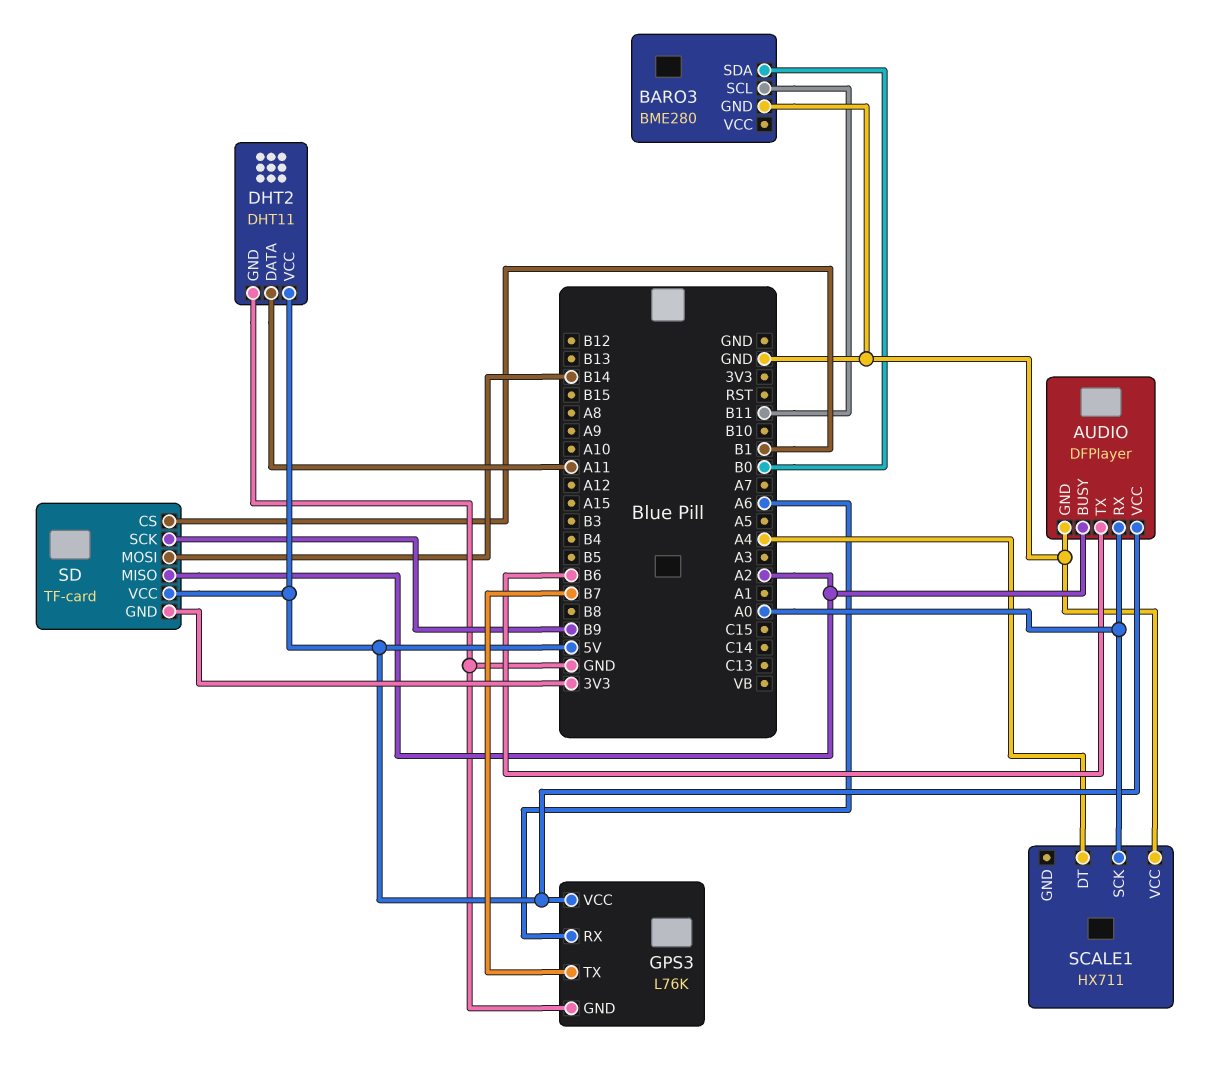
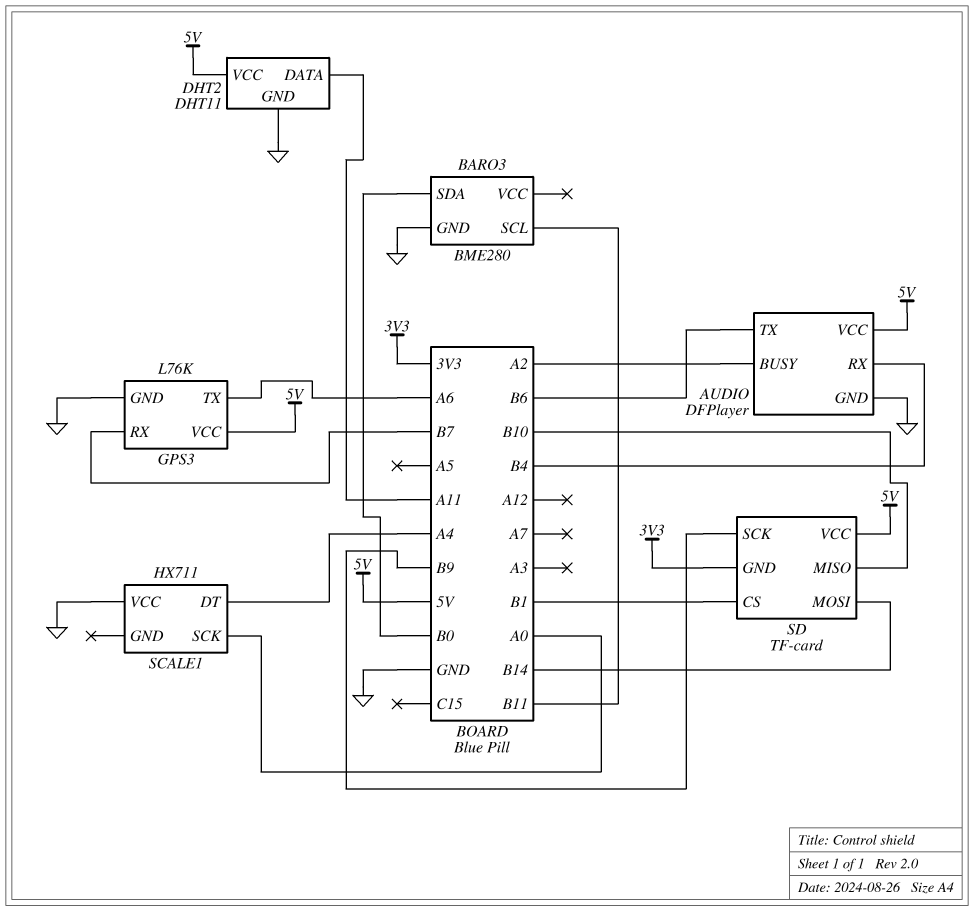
AUDIO pin RX: A0 -> B4
GPS3 pin RX: A6 -> B7
GPS3 pin TX: B7 -> A6
SD pin MISO: A2 -> B10

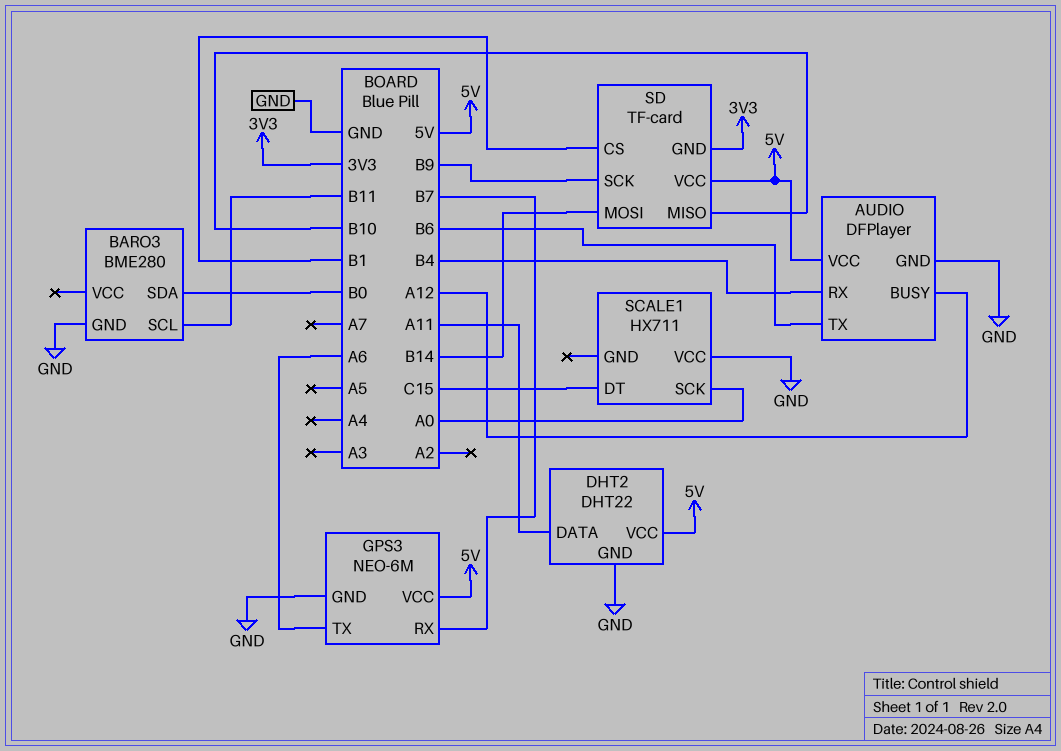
AUDIO pin BUSY: A2 -> A12
DHT2: DHT11 -> DHT22
GPS3: L76K -> NEO-6M
SCALE1 pin DT: A4 -> C15

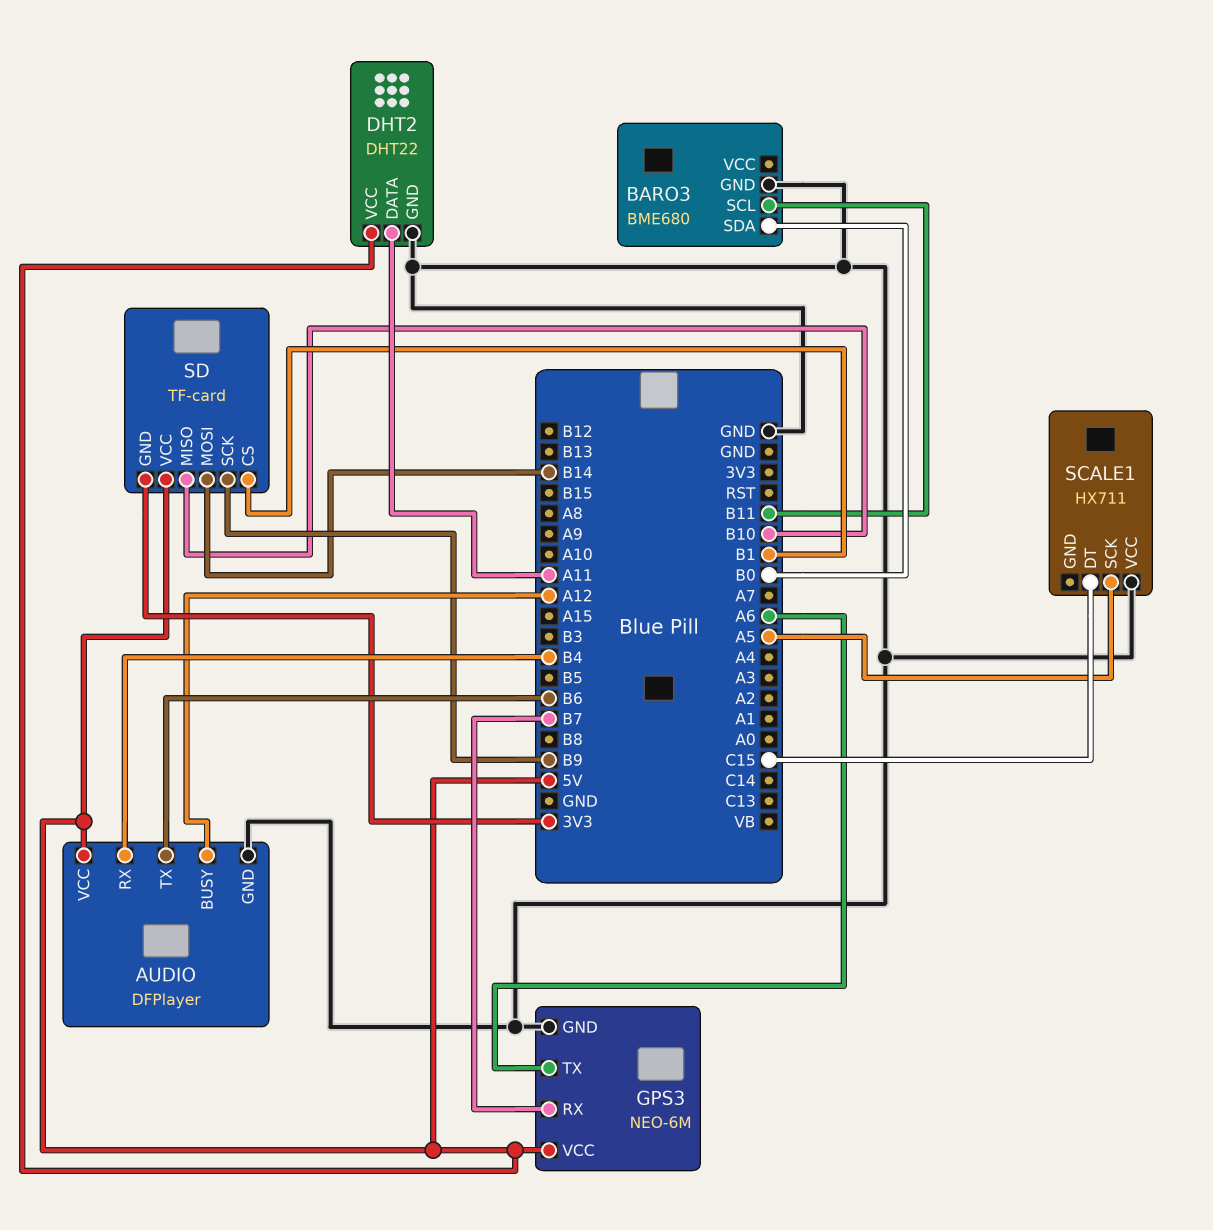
BARO3: BME280 -> BME680
SCALE1 pin SCK: A0 -> A5

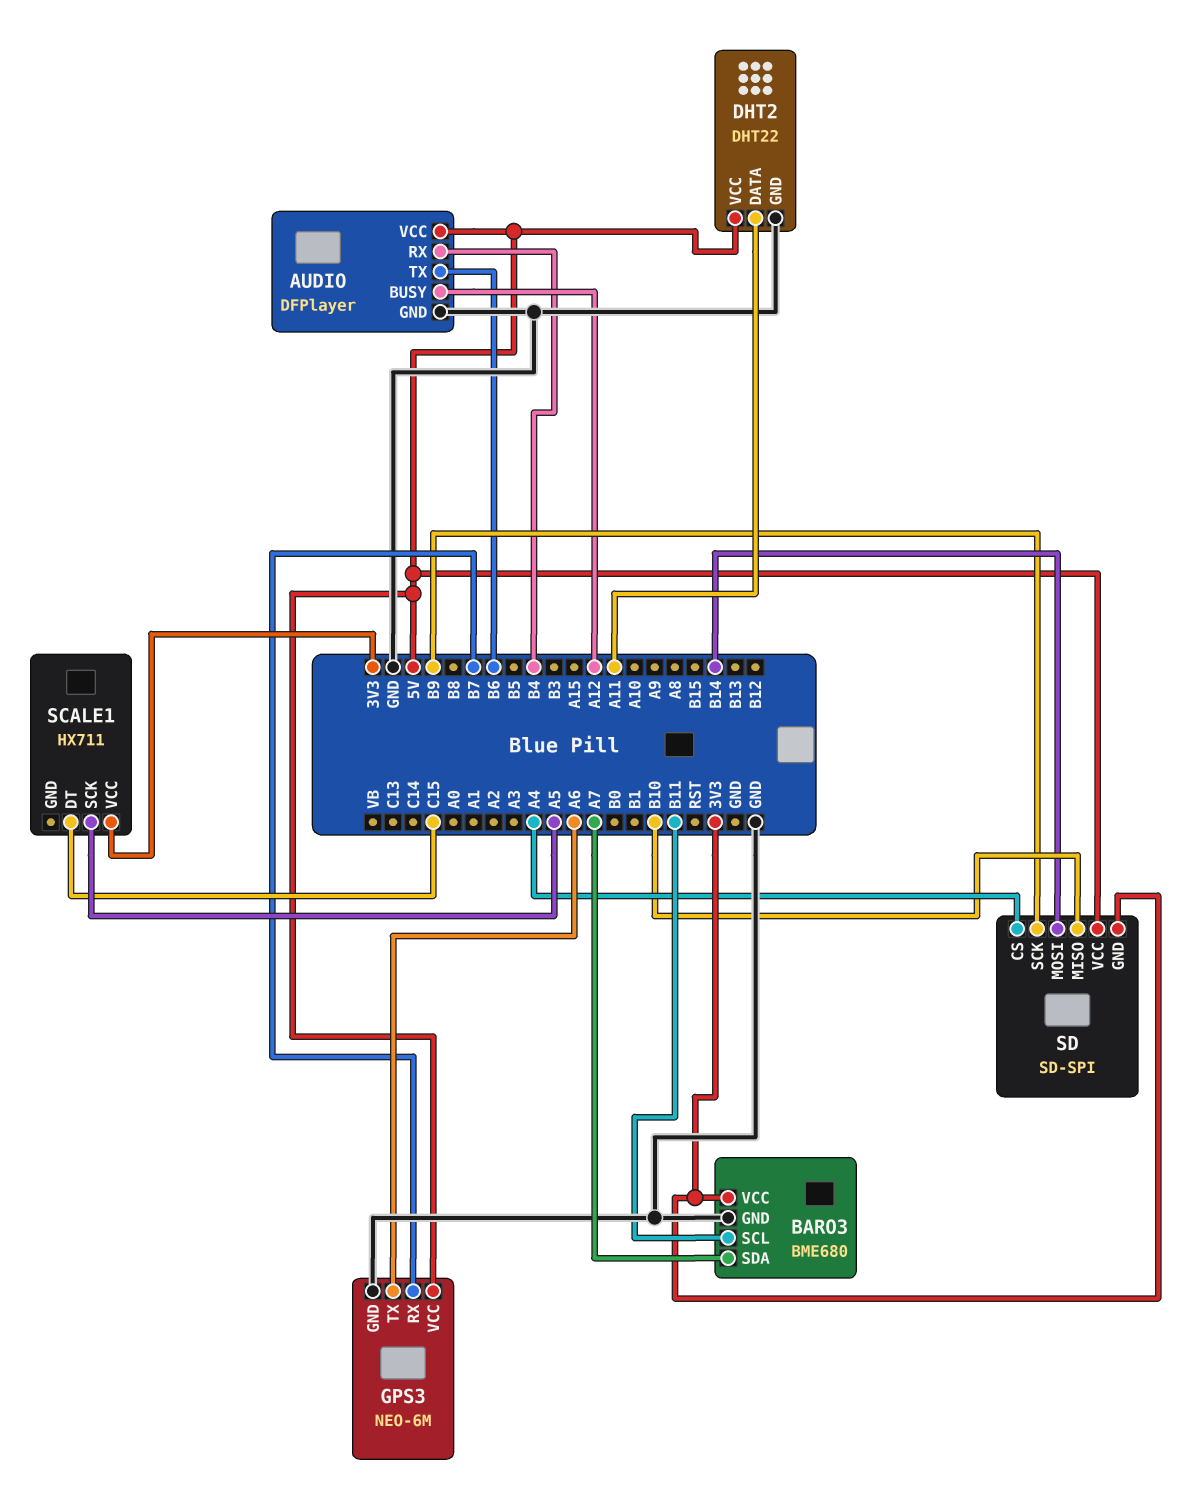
BARO3 pin SDA: B0 -> A7
BARO3 pin VCC: none -> 3V3
SCALE1 pin VCC: GND -> 3V3
SD: TF-card -> SD-SPI
SD pin CS: B1 -> A4

